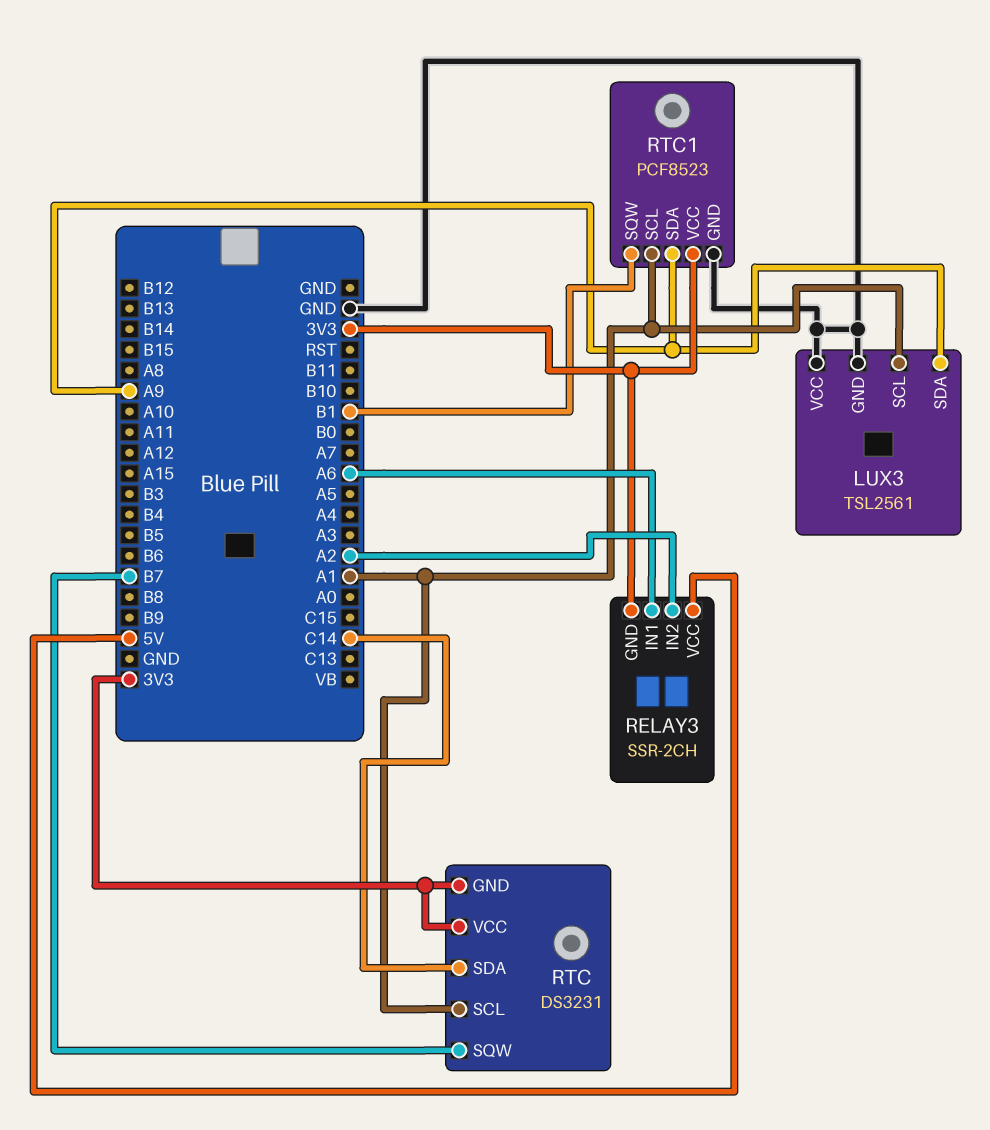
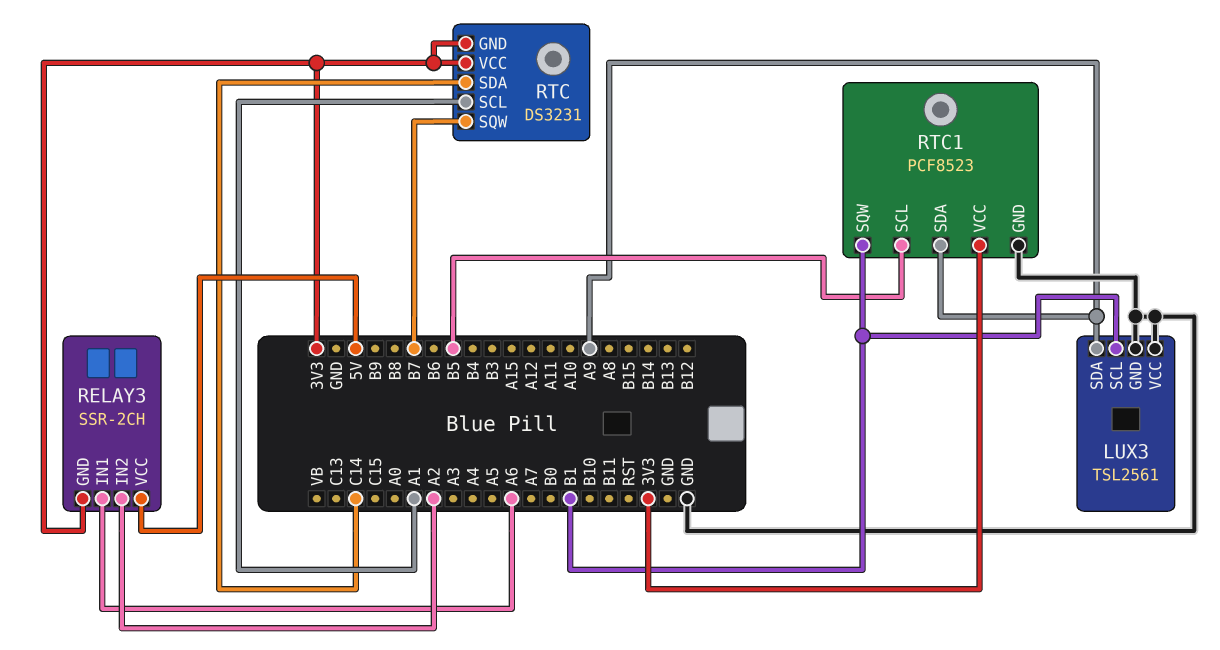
LUX3 pin SCL: A1 -> B1
RTC1 pin SCL: A1 -> B5

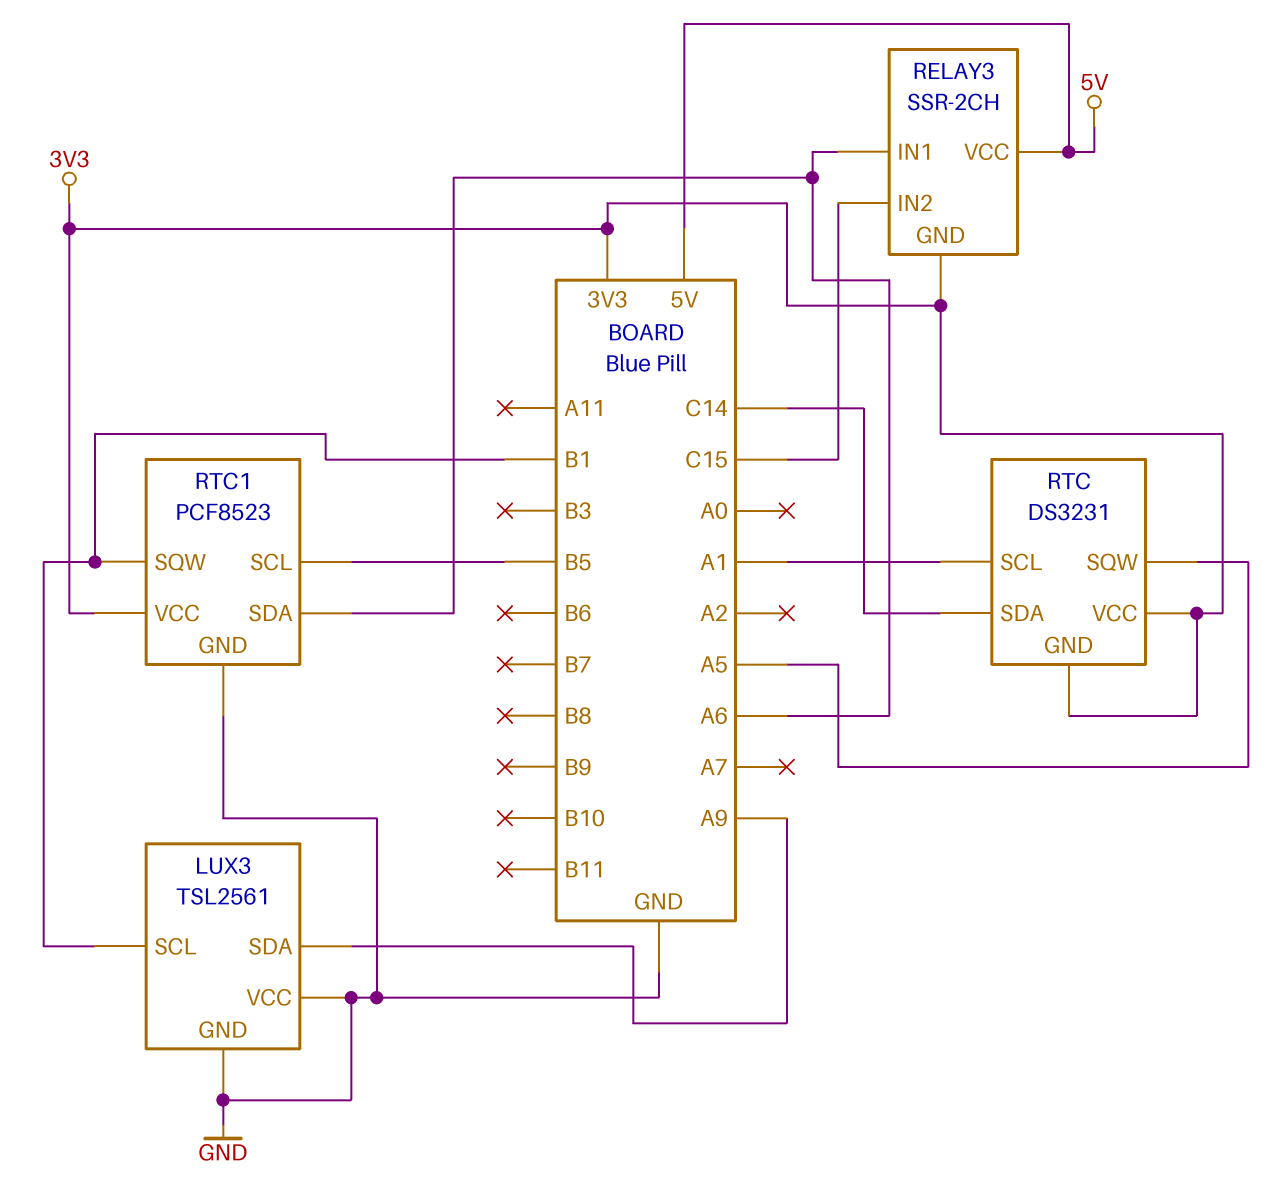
RELAY3 pin IN2: A2 -> C15
RTC pin SQW: B7 -> A5
RTC1 pin SDA: A9 -> A6

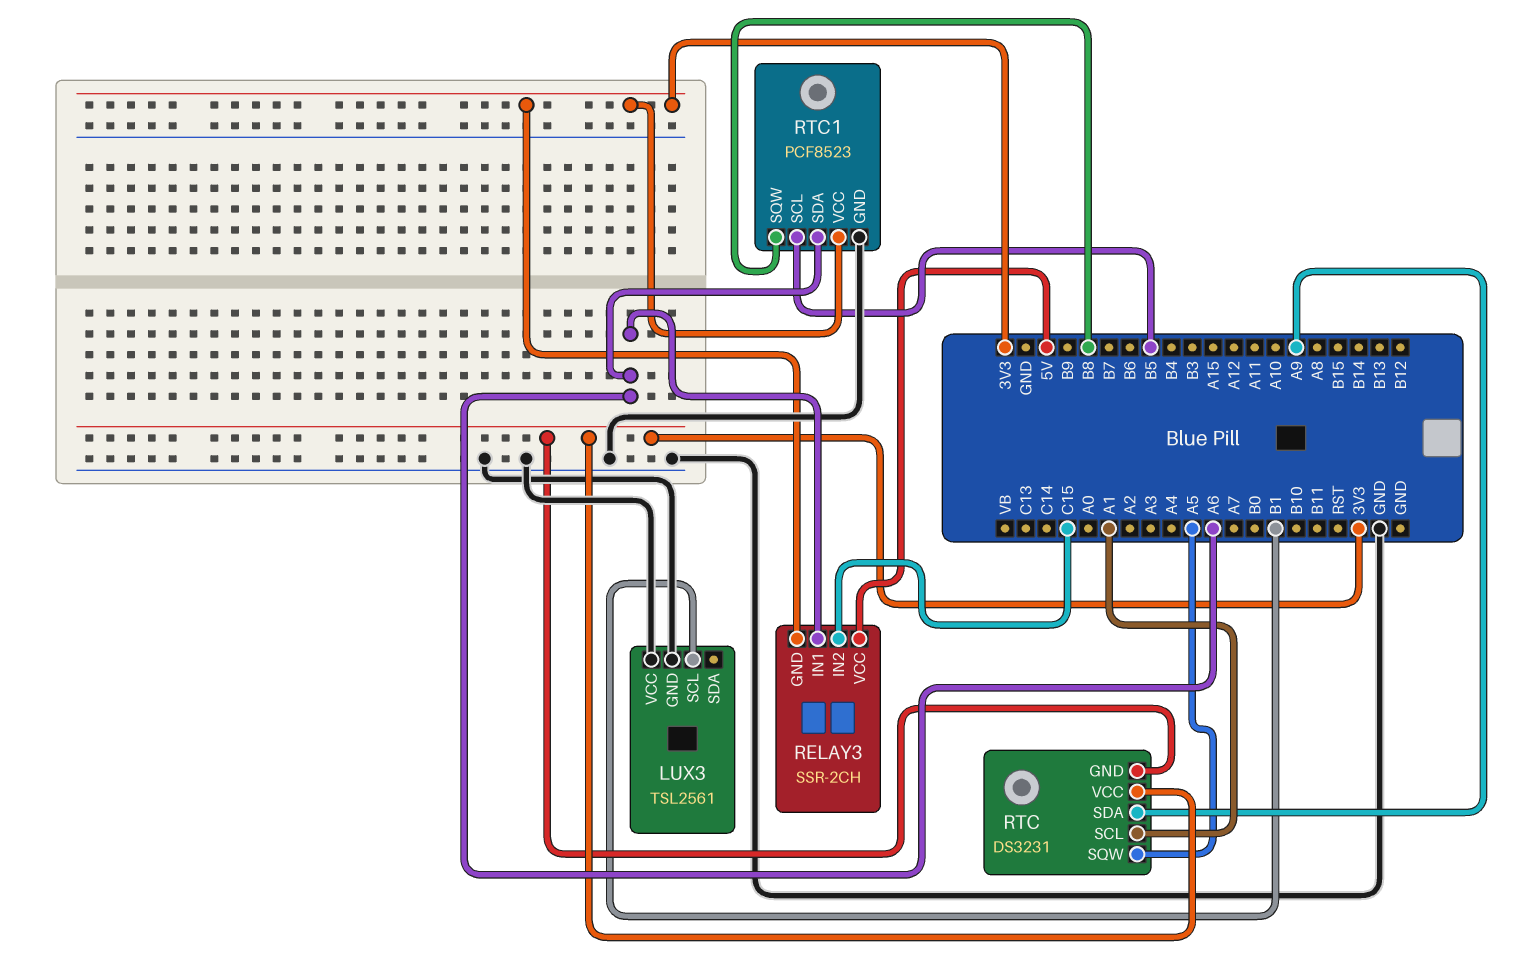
LUX3 pin SDA: A9 -> none
RTC pin SDA: C14 -> A9
RTC1 pin SQW: B1 -> B8

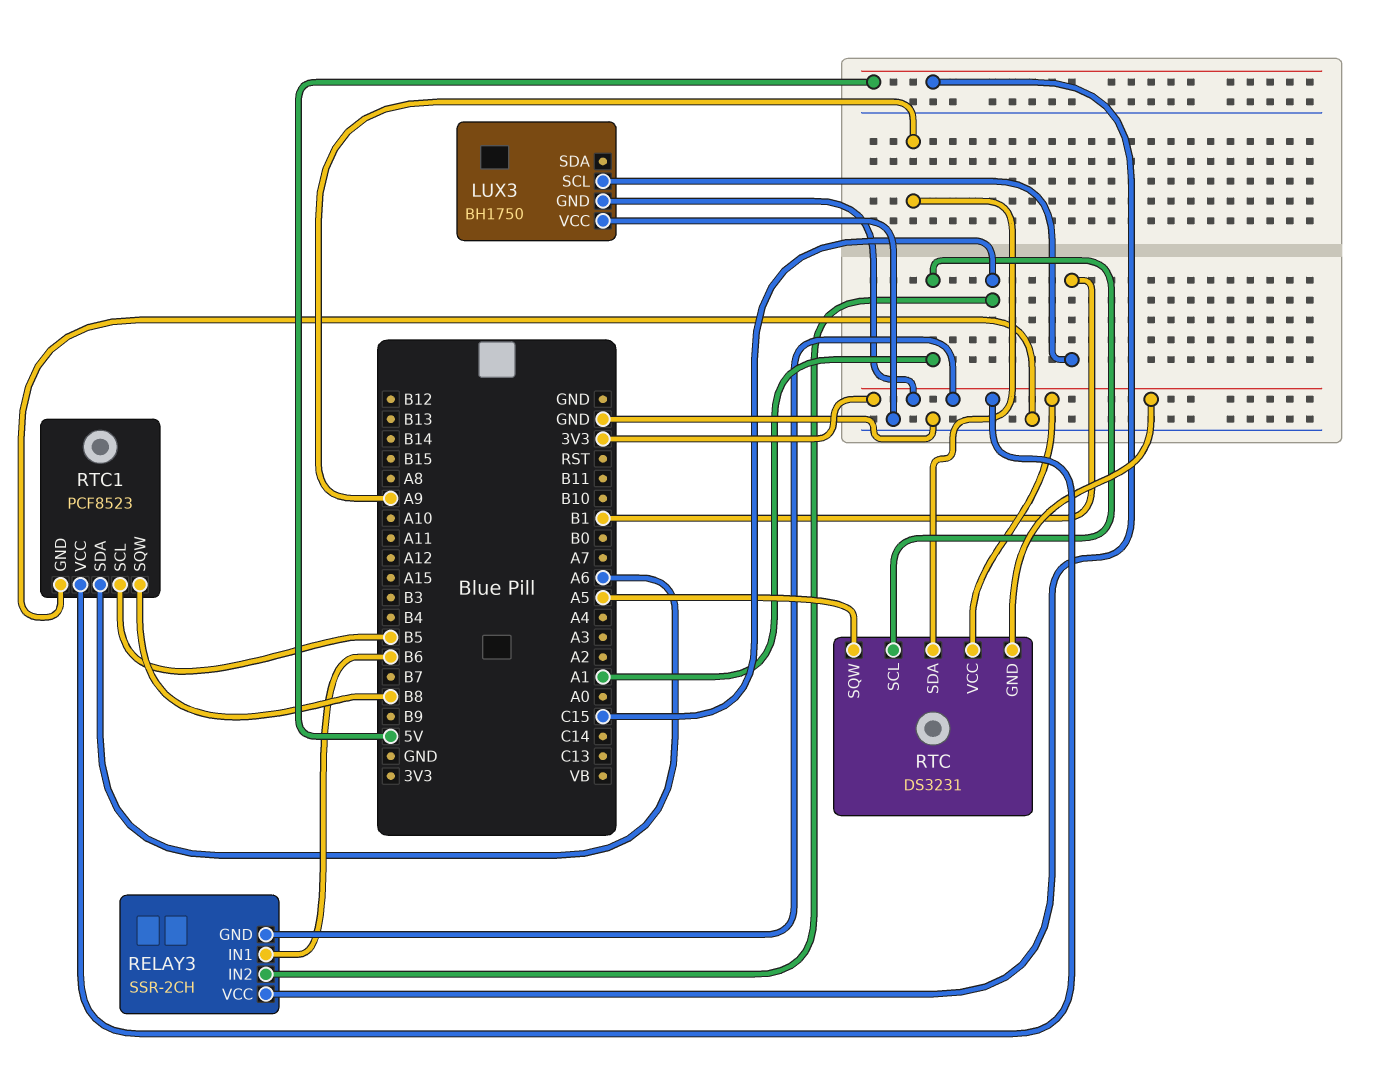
LUX3: TSL2561 -> BH1750
LUX3 pin GND: GND -> 3V3
RELAY3 pin IN1: A6 -> B6

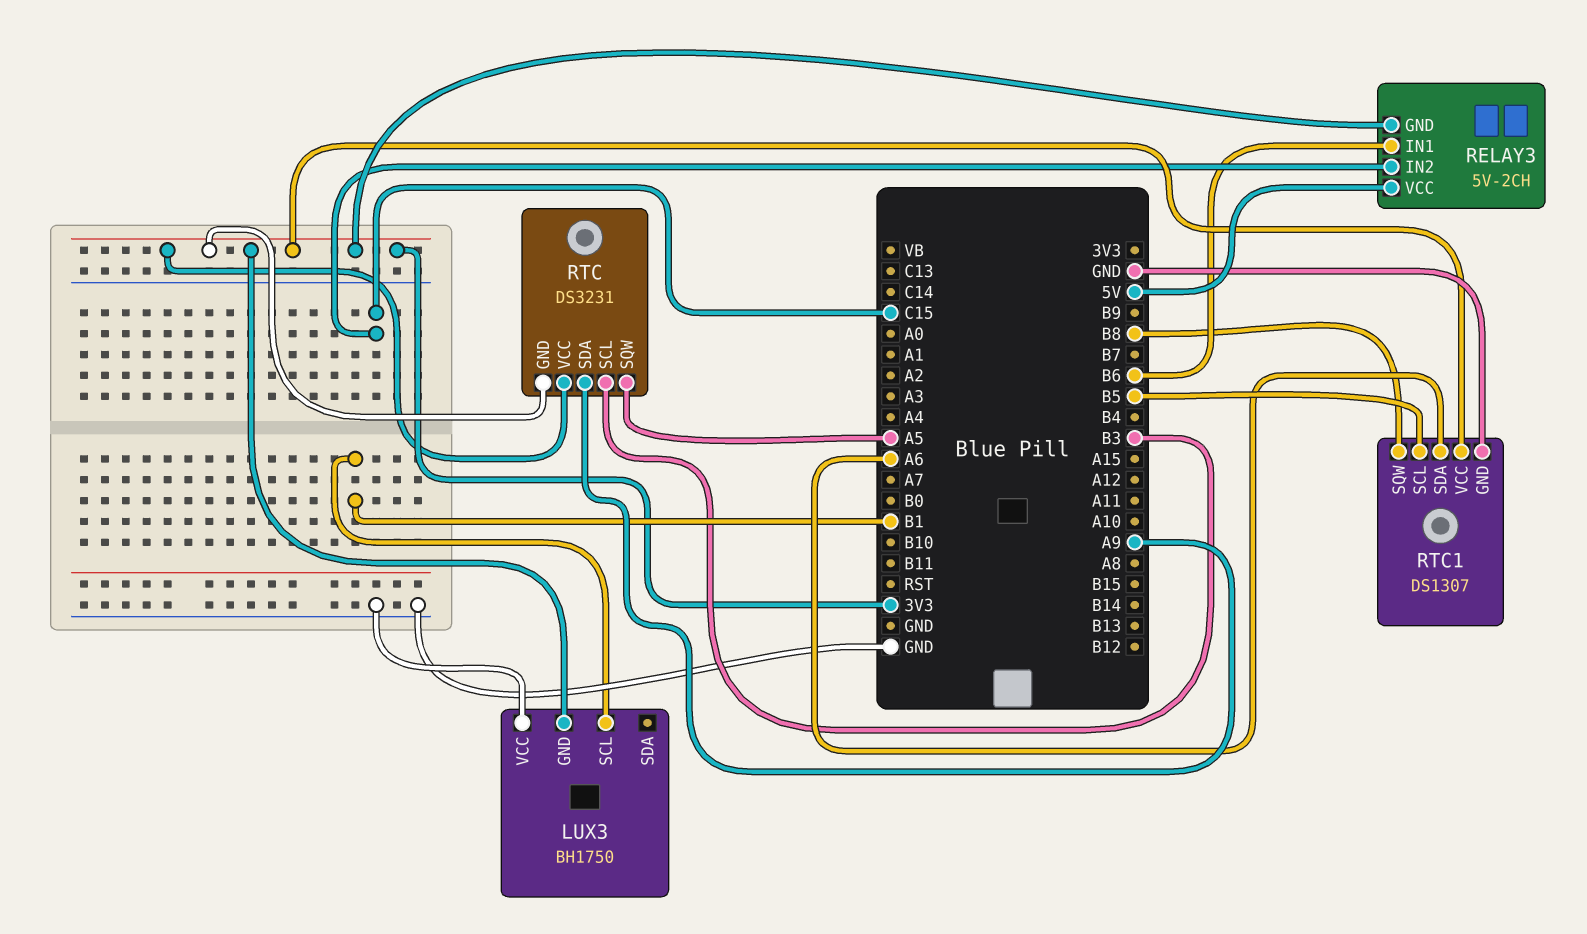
RELAY3: SSR-2CH -> 5V-2CH
RTC pin SCL: A1 -> B3
RTC1: PCF8523 -> DS1307

